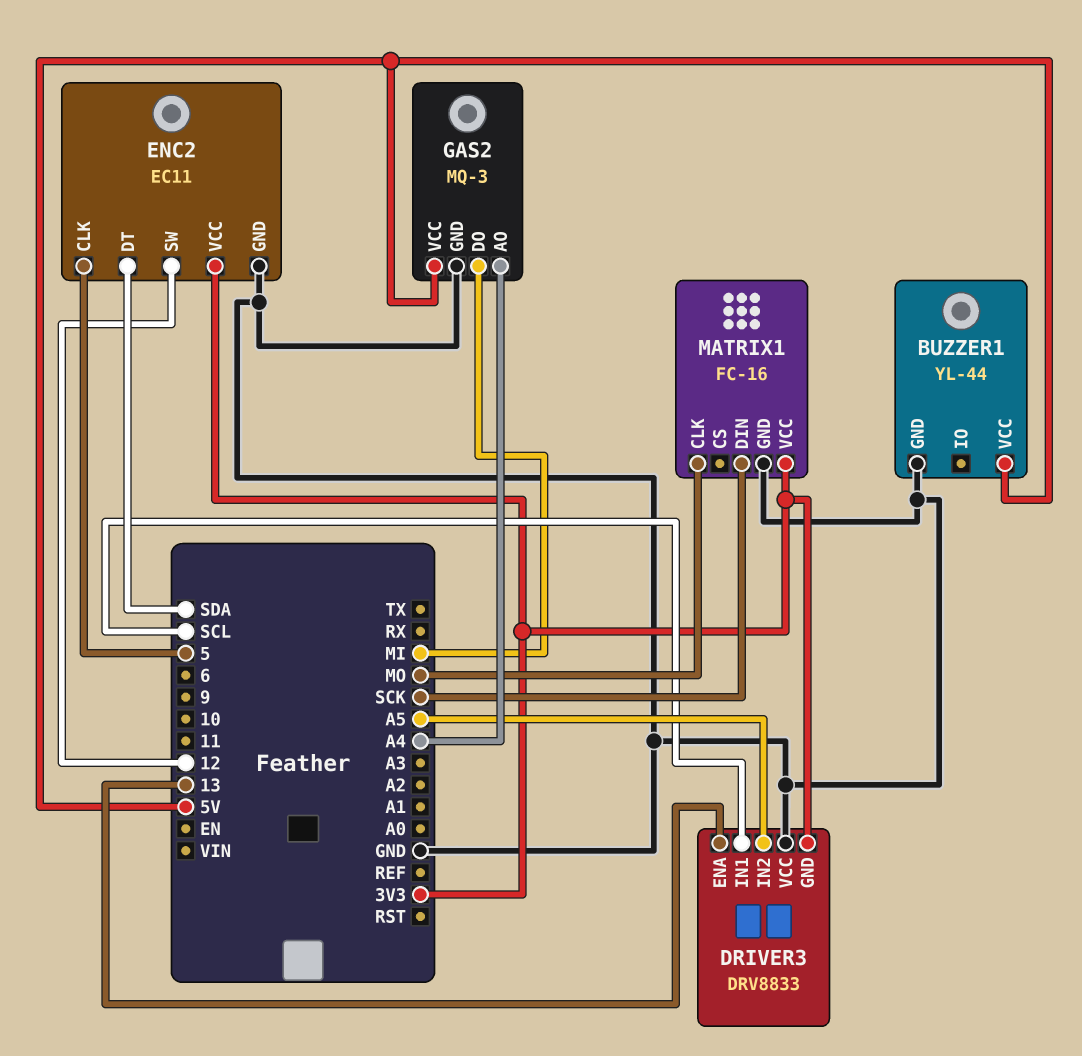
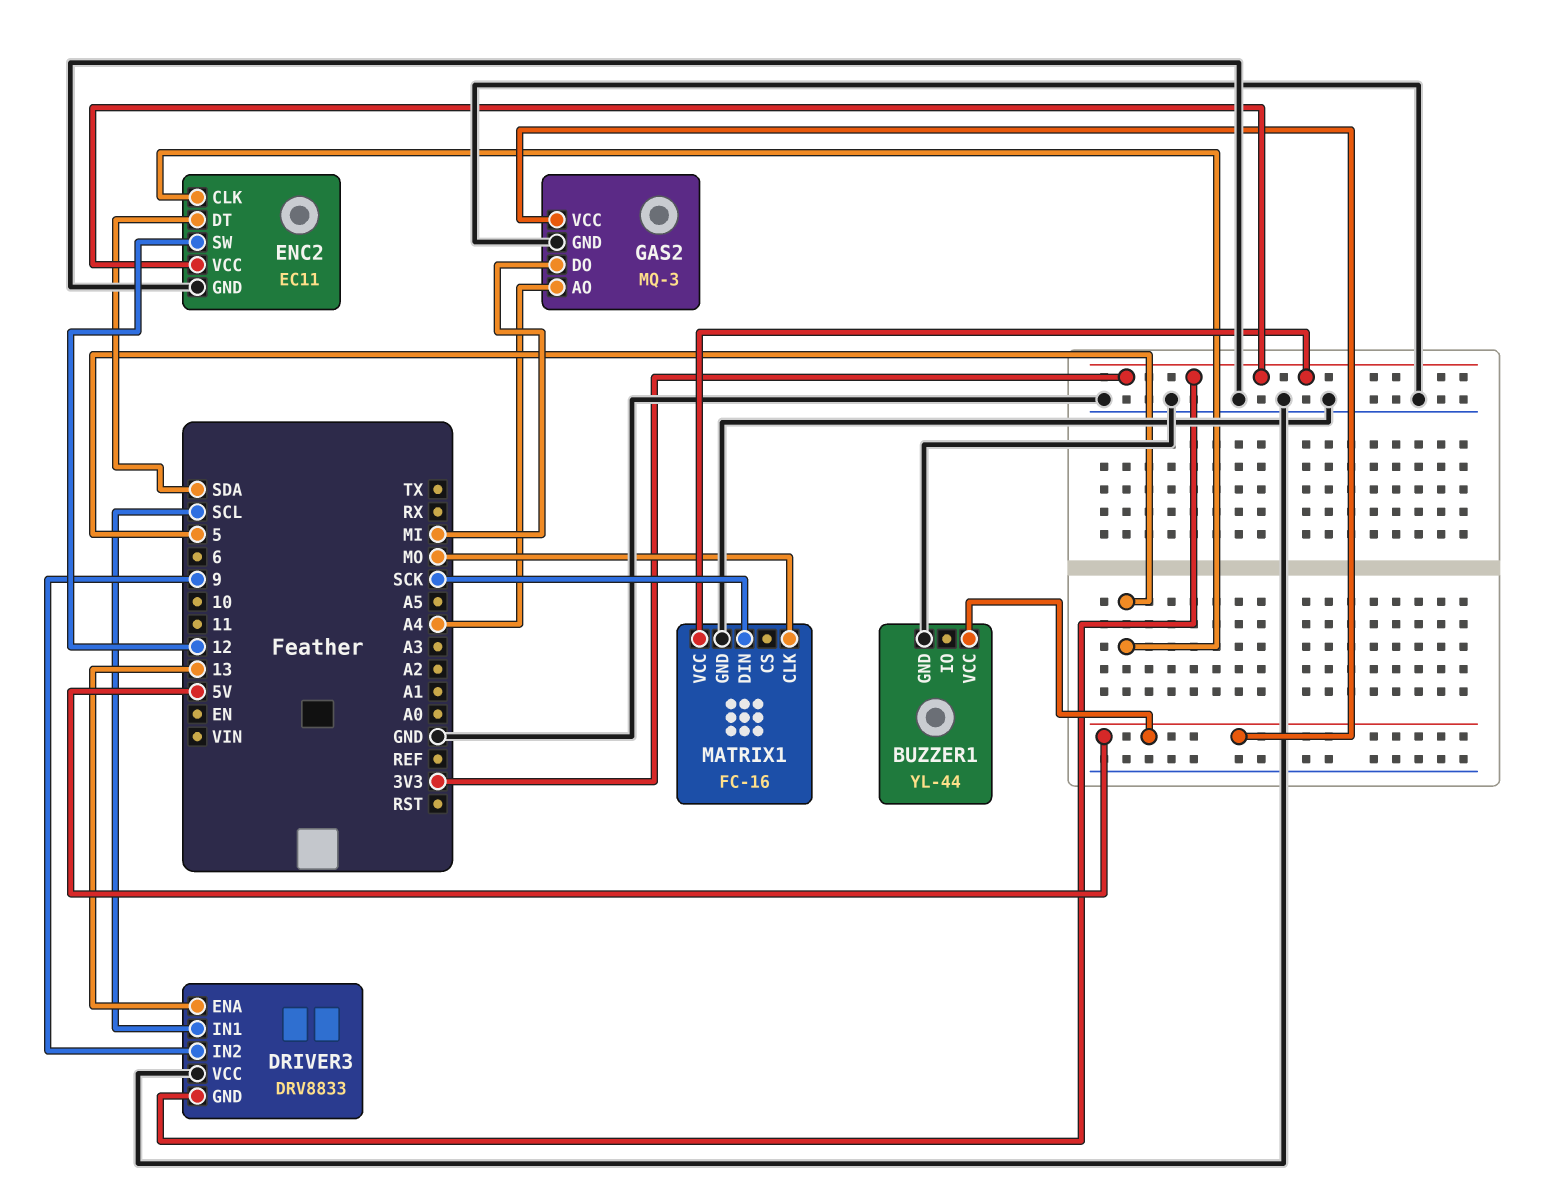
DRIVER3 pin IN2: A5 -> 9

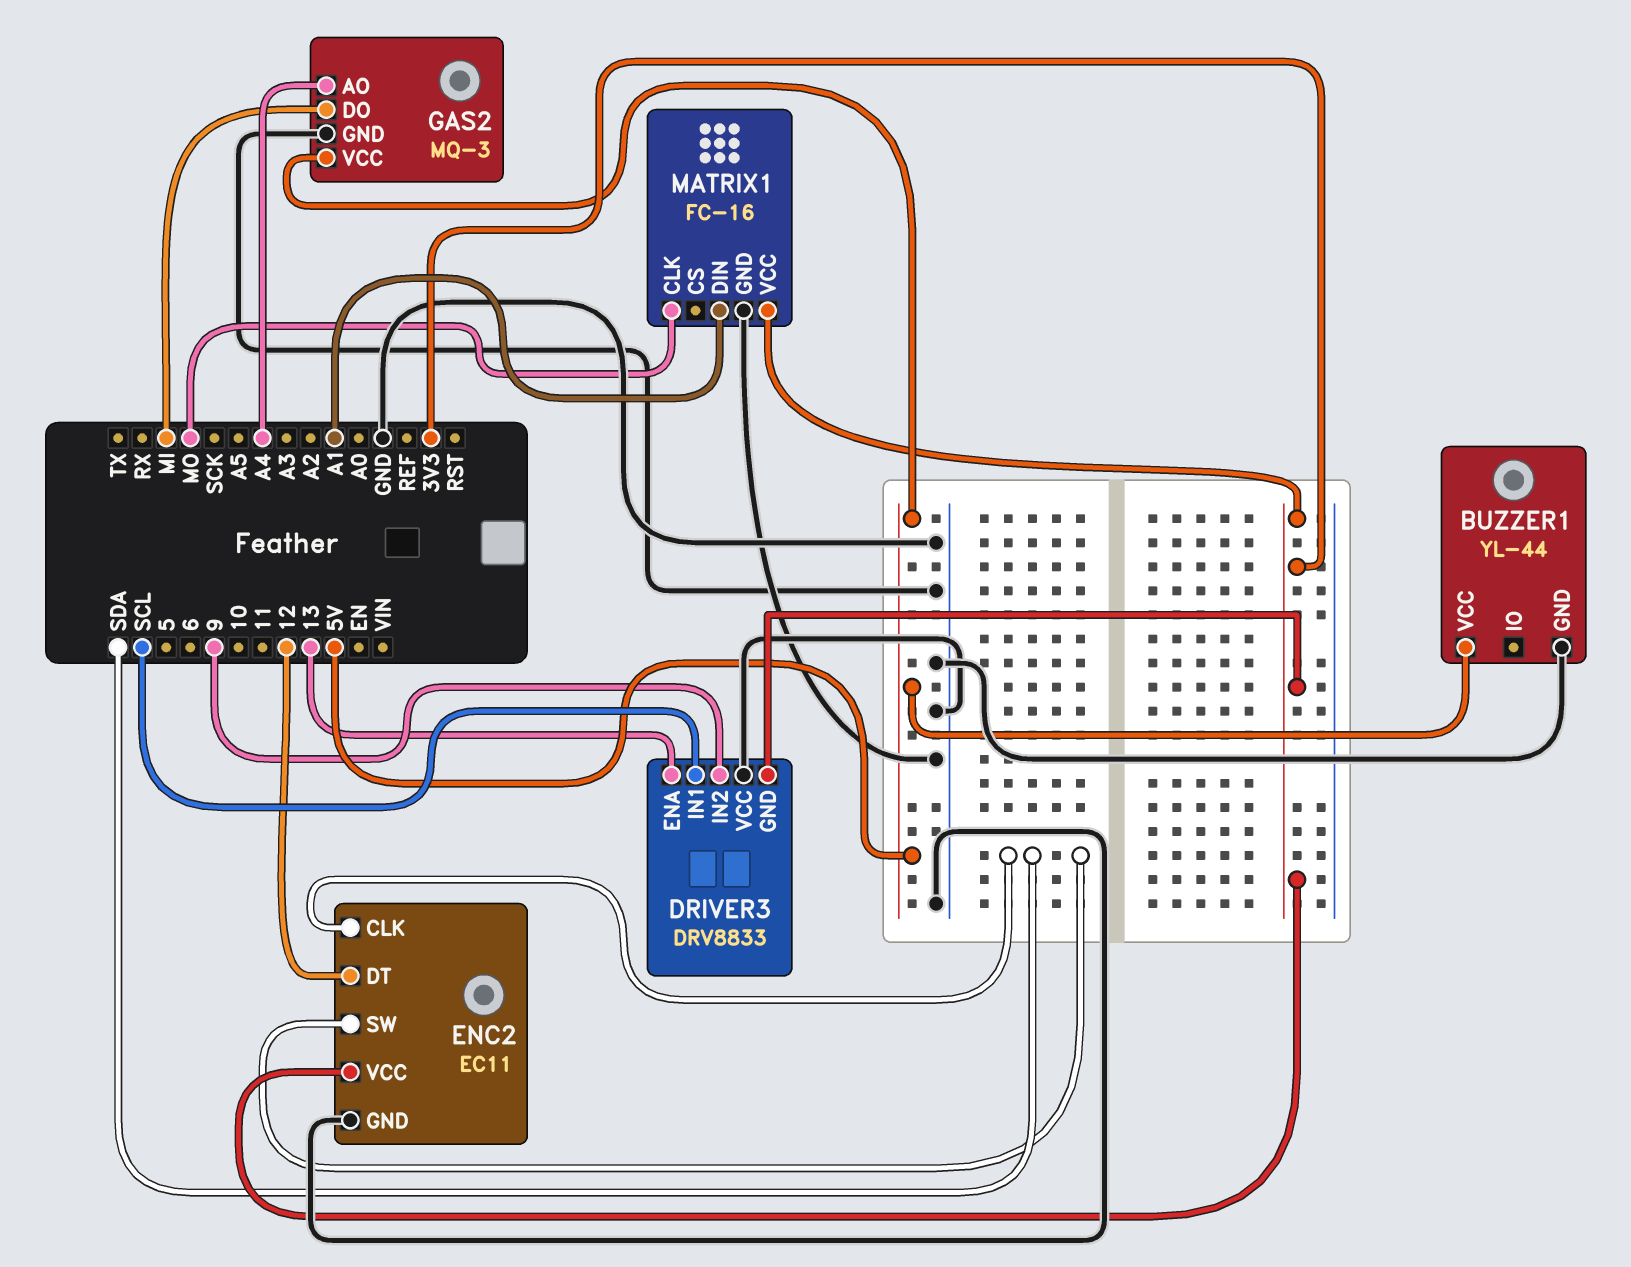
ENC2 pin CLK: 5 -> SDA
ENC2 pin DT: SDA -> 12
ENC2 pin SW: 12 -> SDA
MATRIX1 pin DIN: SCK -> A1

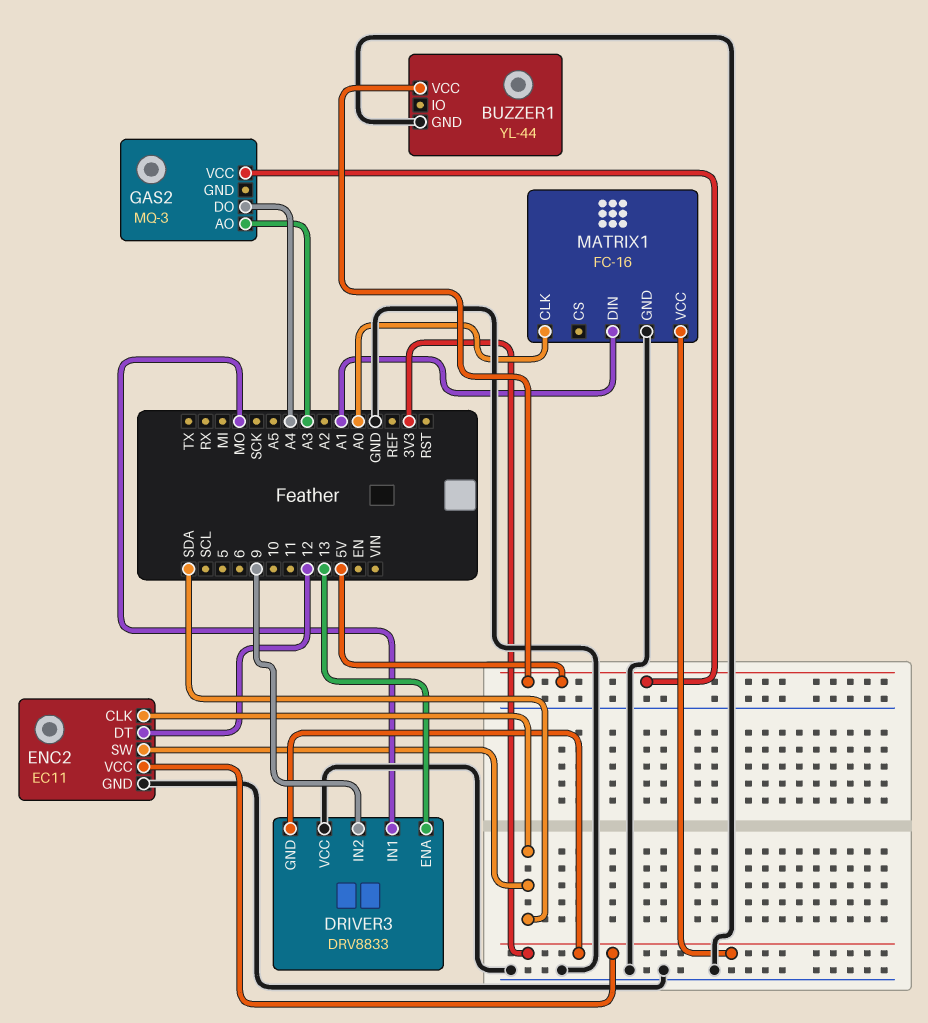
DRIVER3 pin IN1: SCL -> MO
GAS2 pin AO: A4 -> A3
GAS2 pin DO: MI -> A4
GAS2 pin GND: GND -> none
MATRIX1 pin CLK: MO -> A0

